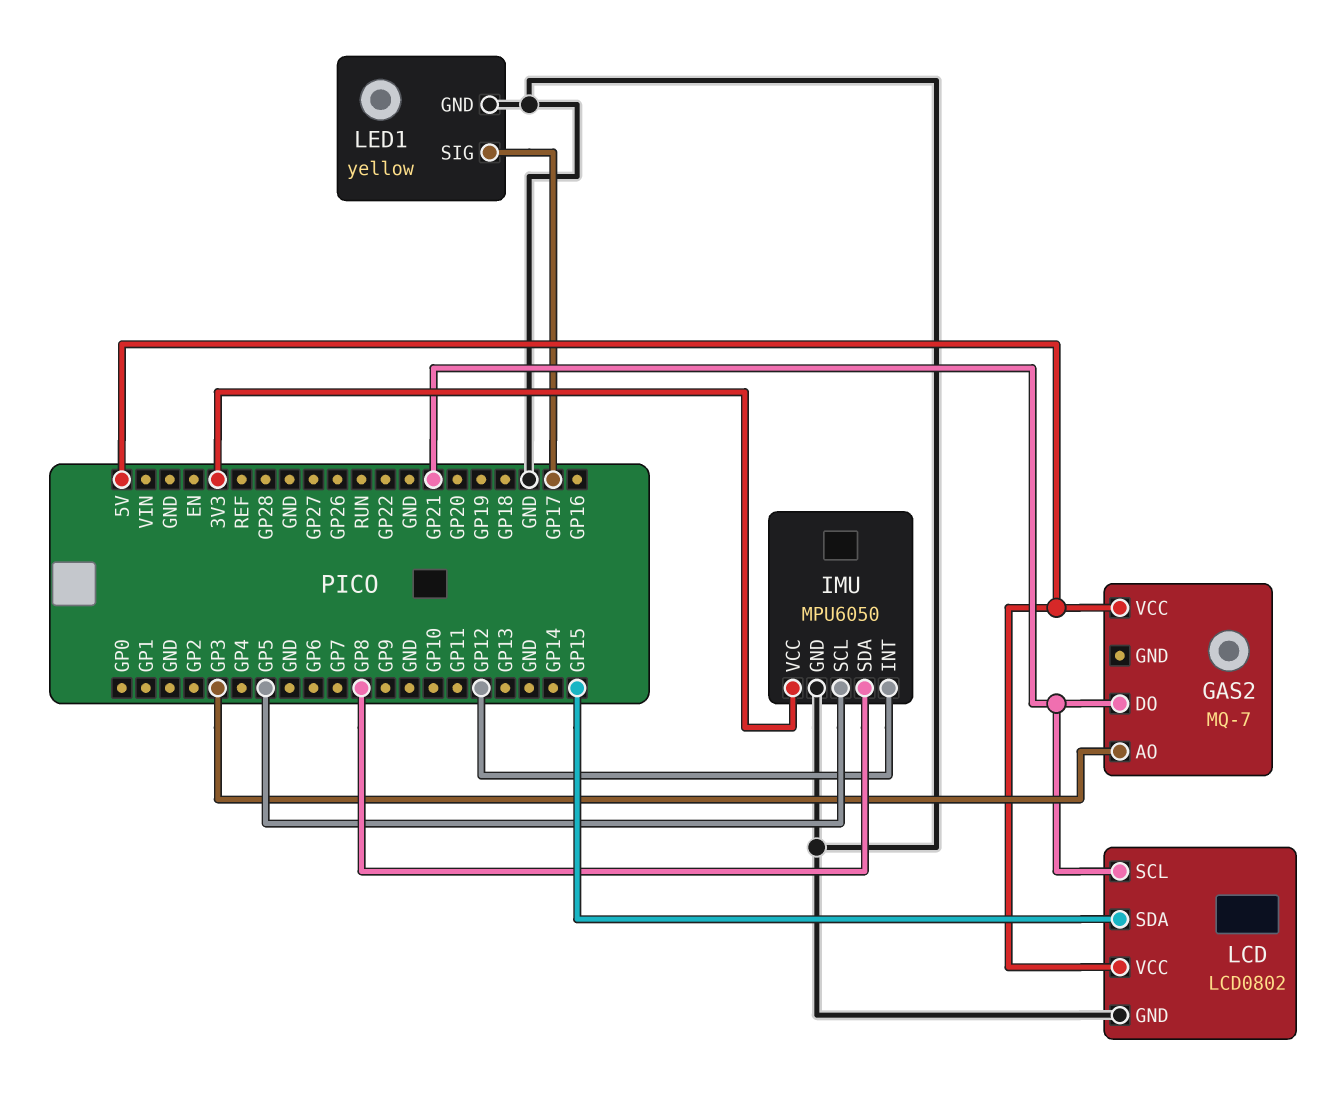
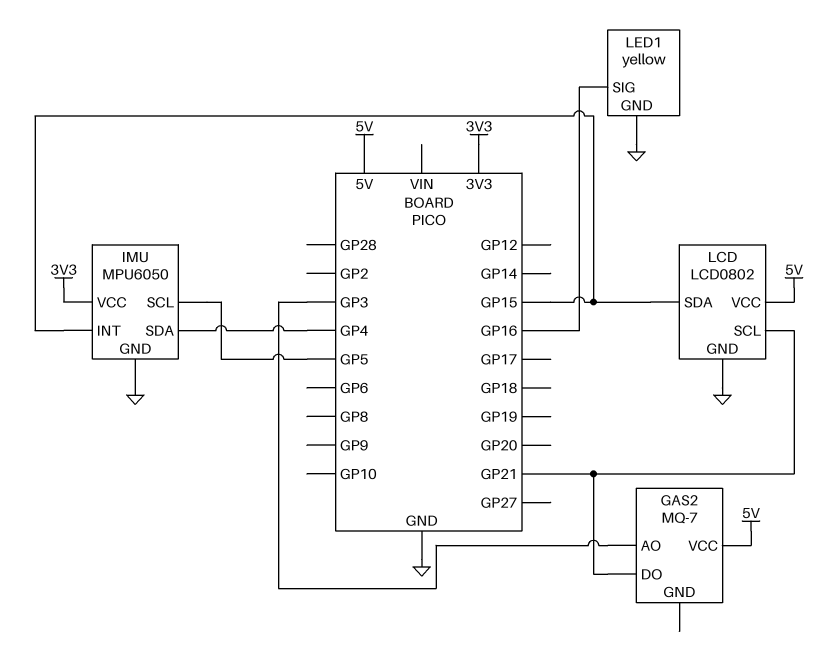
IMU pin INT: GP12 -> GP15
IMU pin SDA: GP8 -> GP4
LED1 pin SIG: GP17 -> GP16

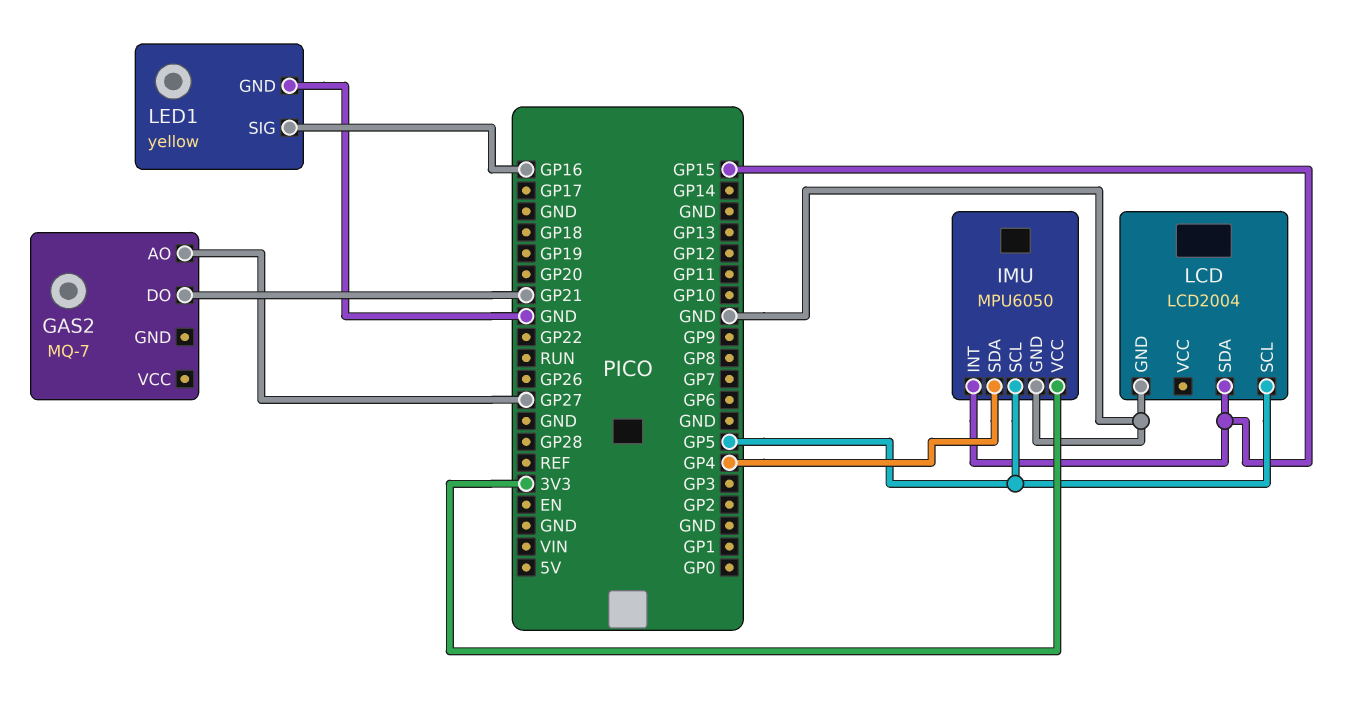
GAS2 pin AO: GP3 -> GP27
GAS2 pin VCC: 5V -> none
LCD: LCD0802 -> LCD2004
LCD pin SCL: GP21 -> GP5
LCD pin VCC: 5V -> none

